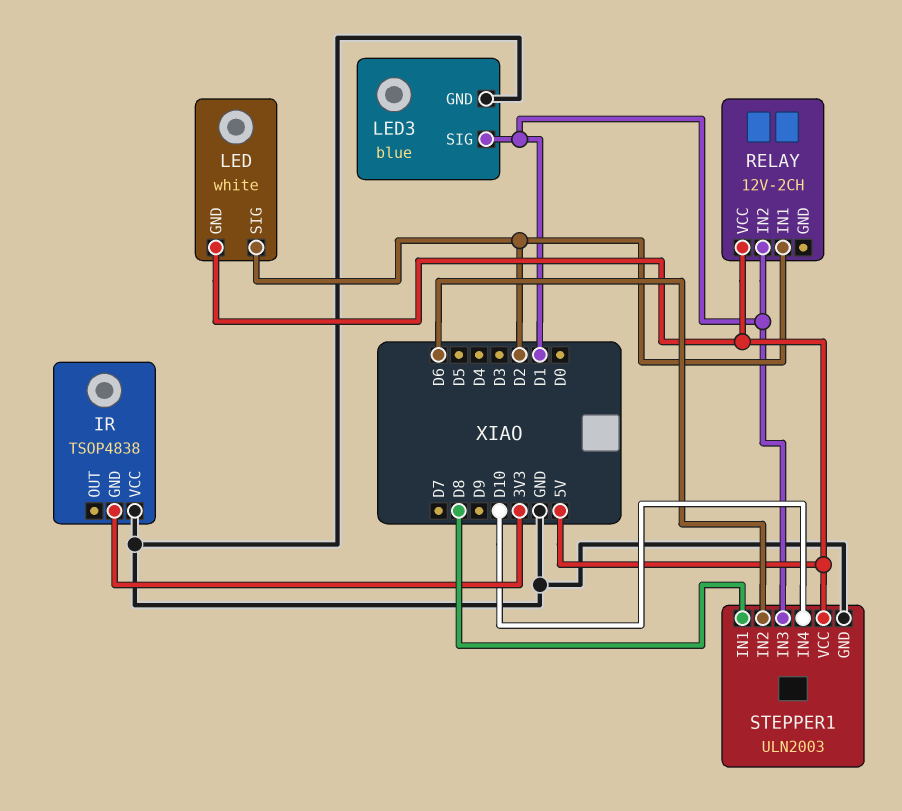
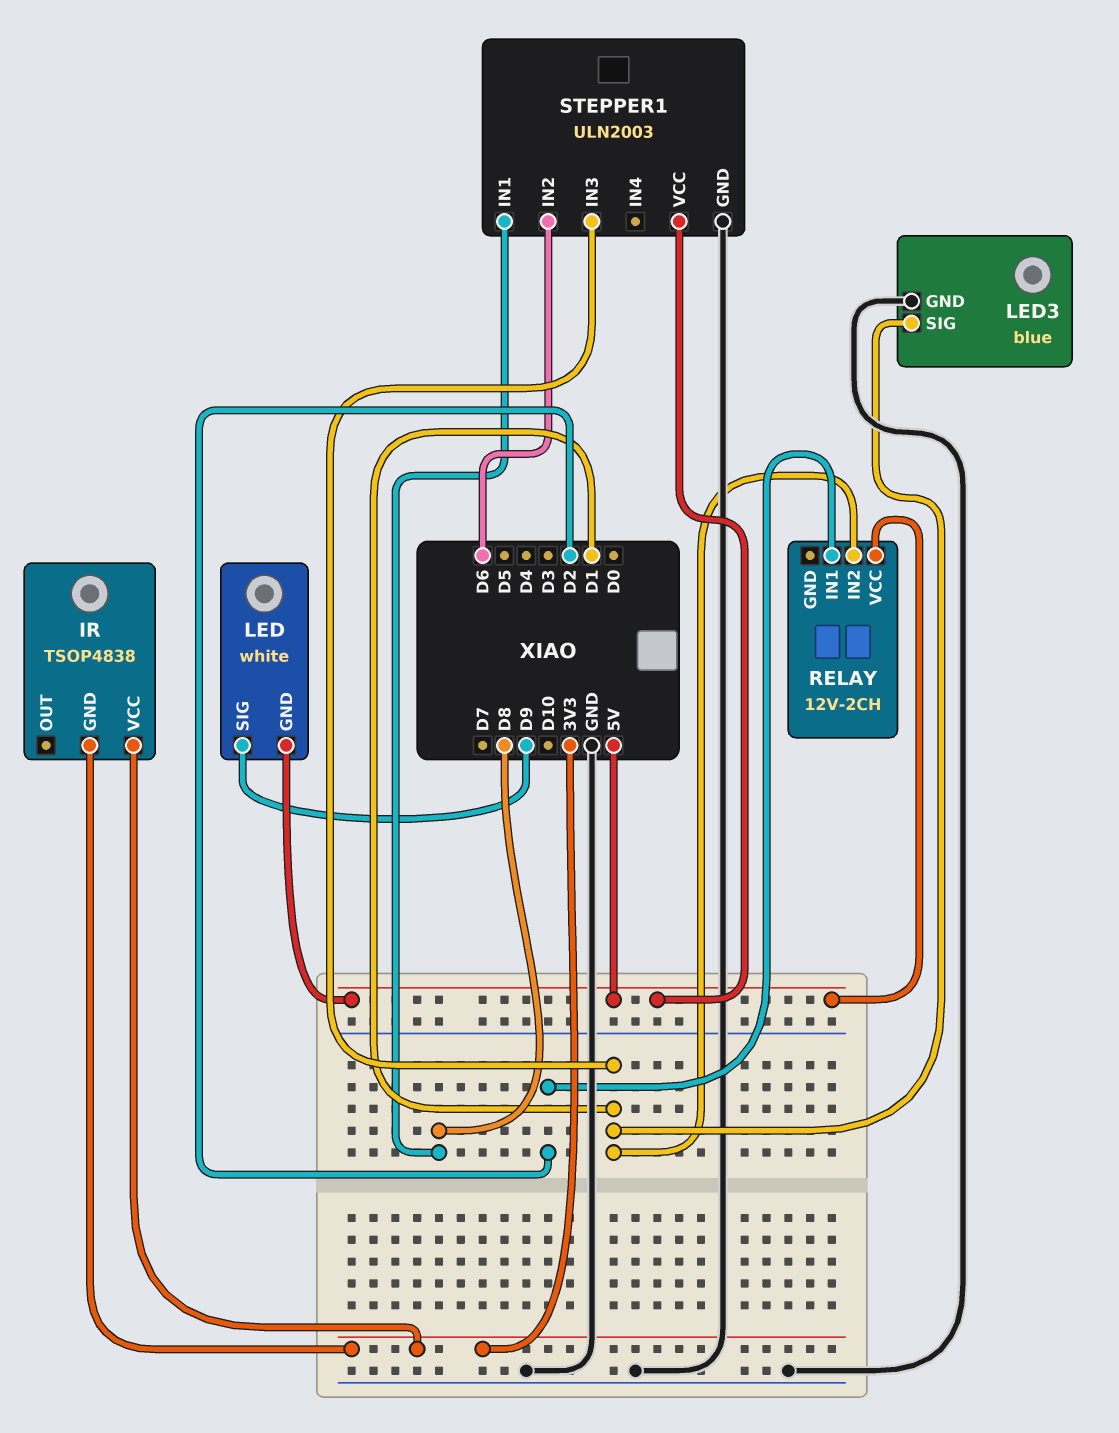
IR pin VCC: GND -> 3V3
LED pin SIG: D2 -> D9
STEPPER1 pin IN4: D10 -> none

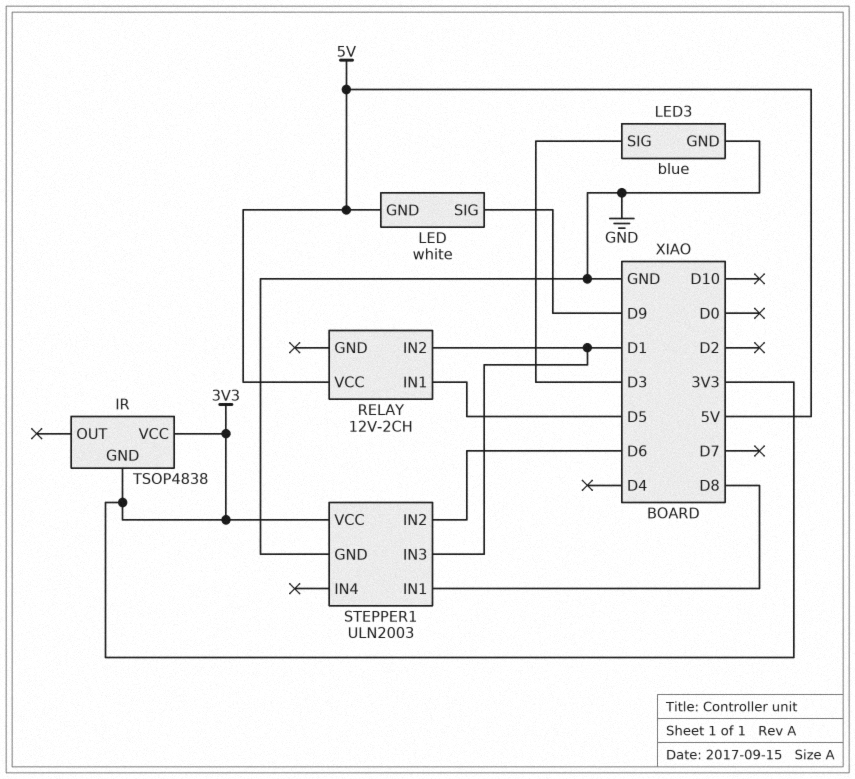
LED3 pin SIG: D1 -> D3
RELAY pin IN1: D2 -> D5
STEPPER1 pin VCC: 5V -> 3V3

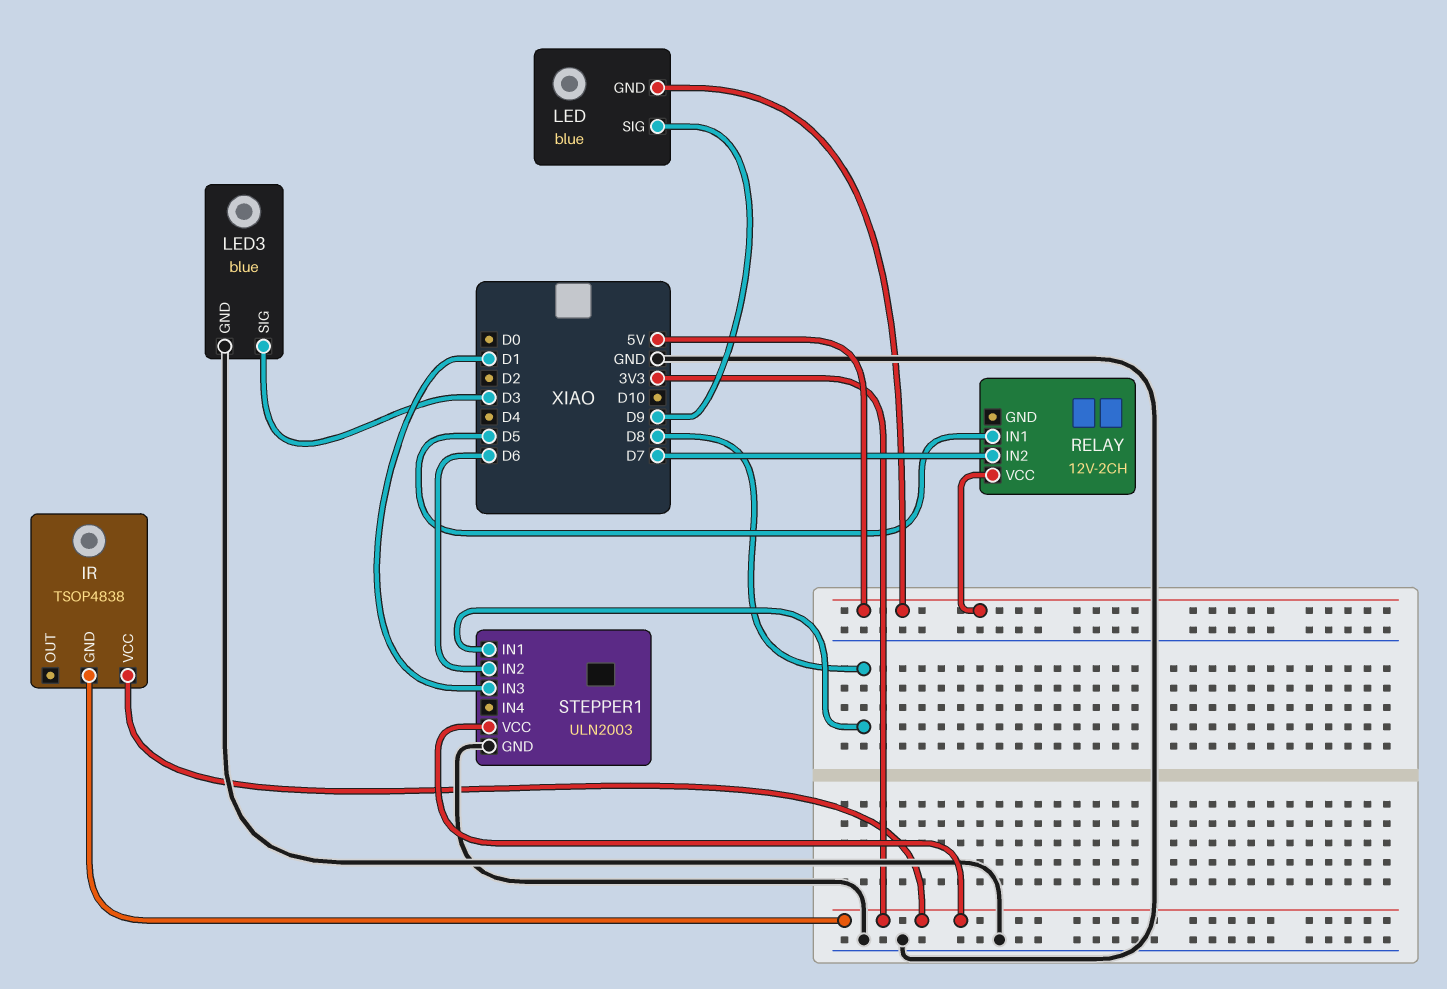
LED: white -> blue
RELAY pin IN2: D1 -> D7

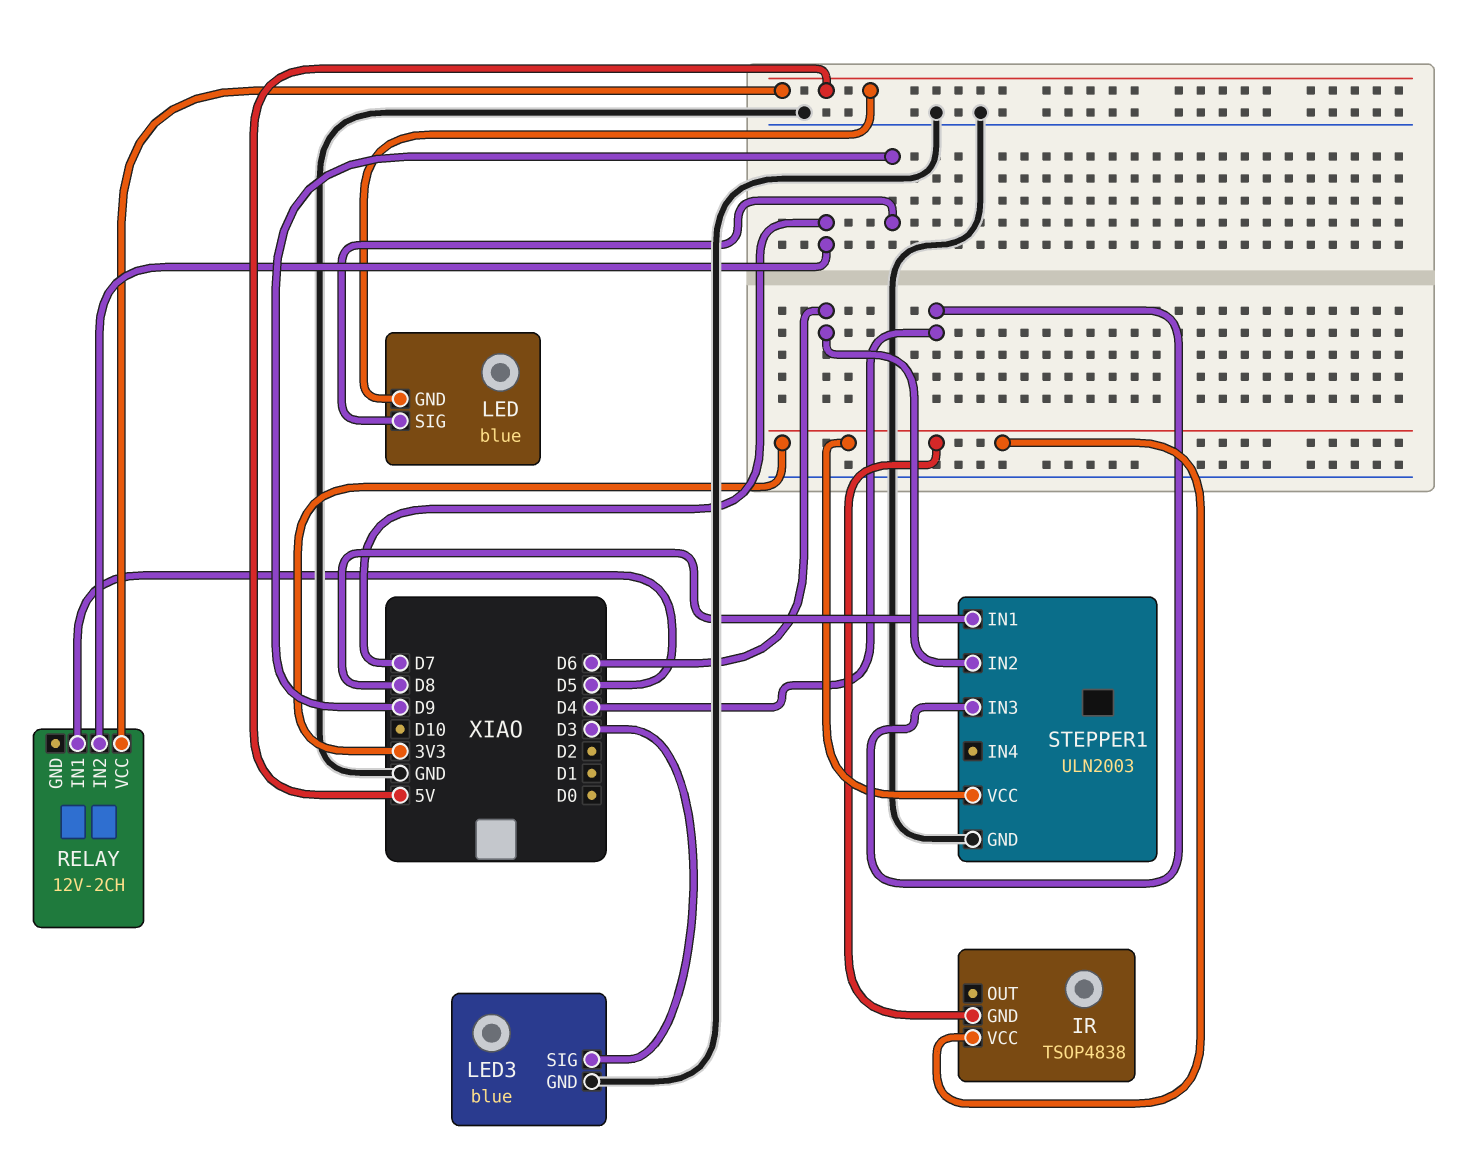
STEPPER1 pin IN3: D1 -> D4

